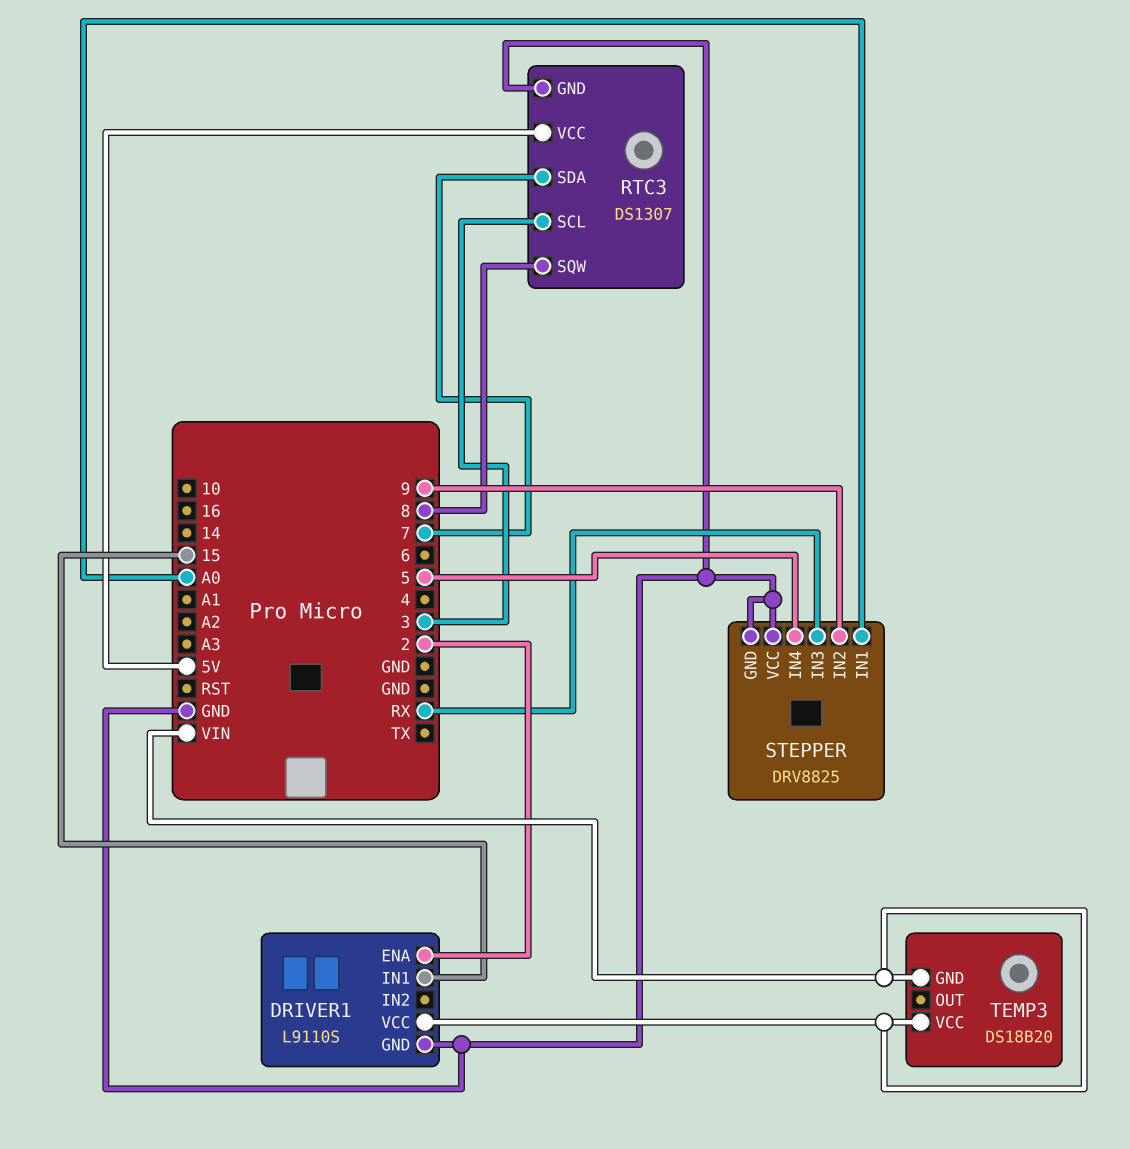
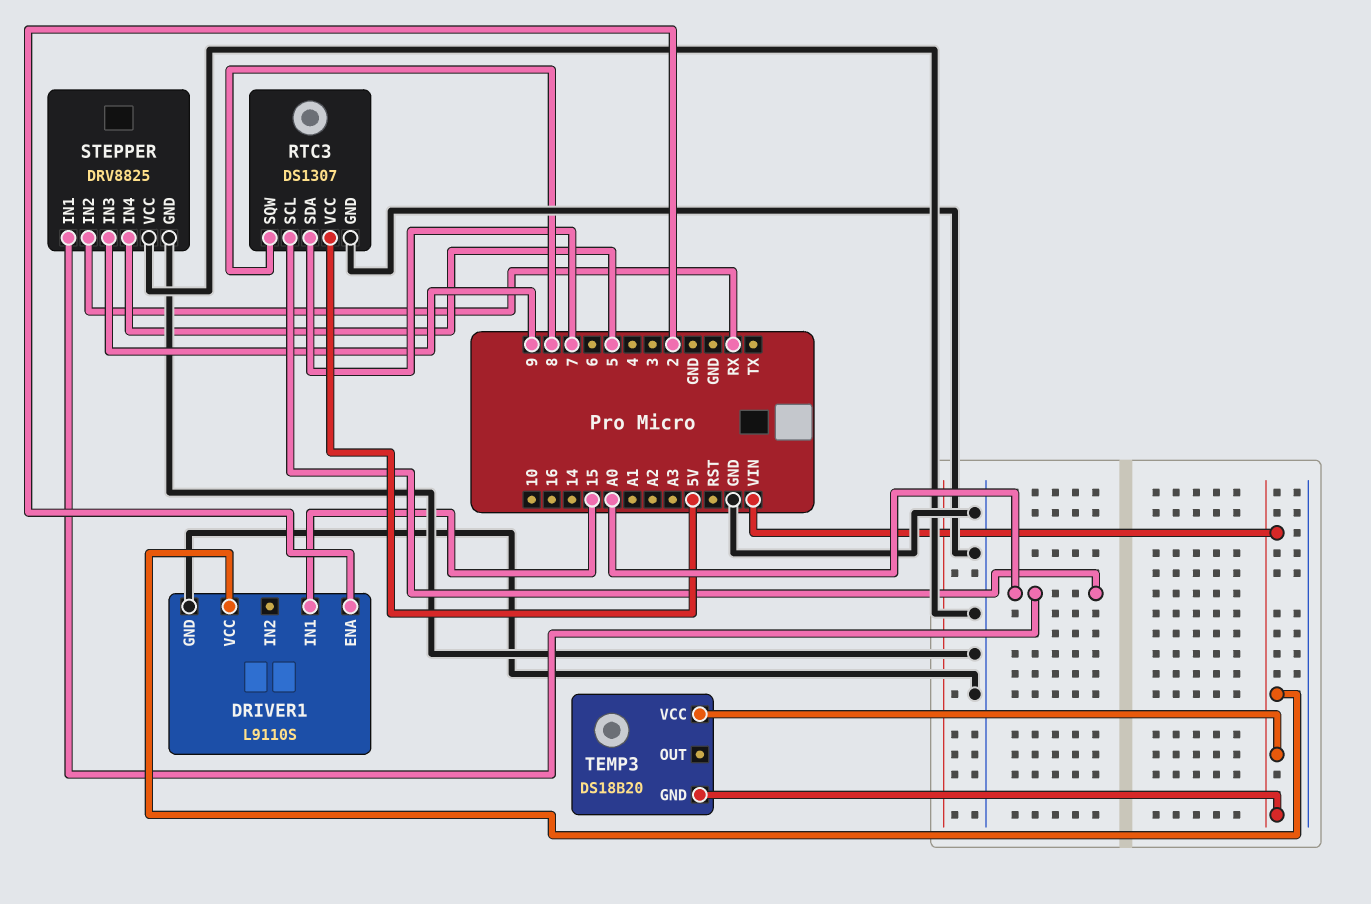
RTC3 pin SCL: 3 -> A0
STEPPER pin IN2: 9 -> RX
STEPPER pin IN3: RX -> 9

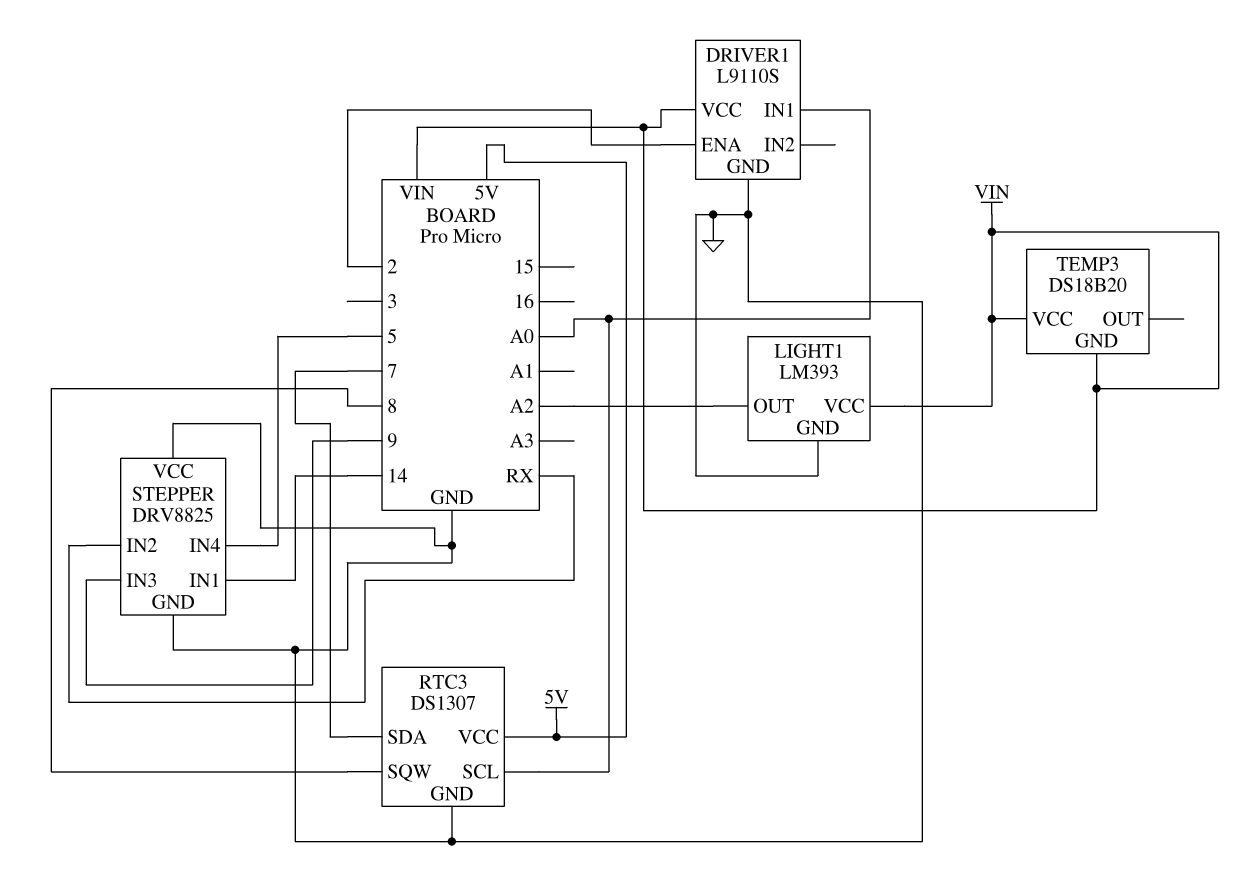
DRIVER1 pin IN1: 15 -> A0
LIGHT1: none -> LM393
LIGHT1 pin GND: none -> GND
LIGHT1 pin OUT: none -> A2
LIGHT1 pin VCC: none -> VIN
STEPPER pin IN1: A0 -> 14

